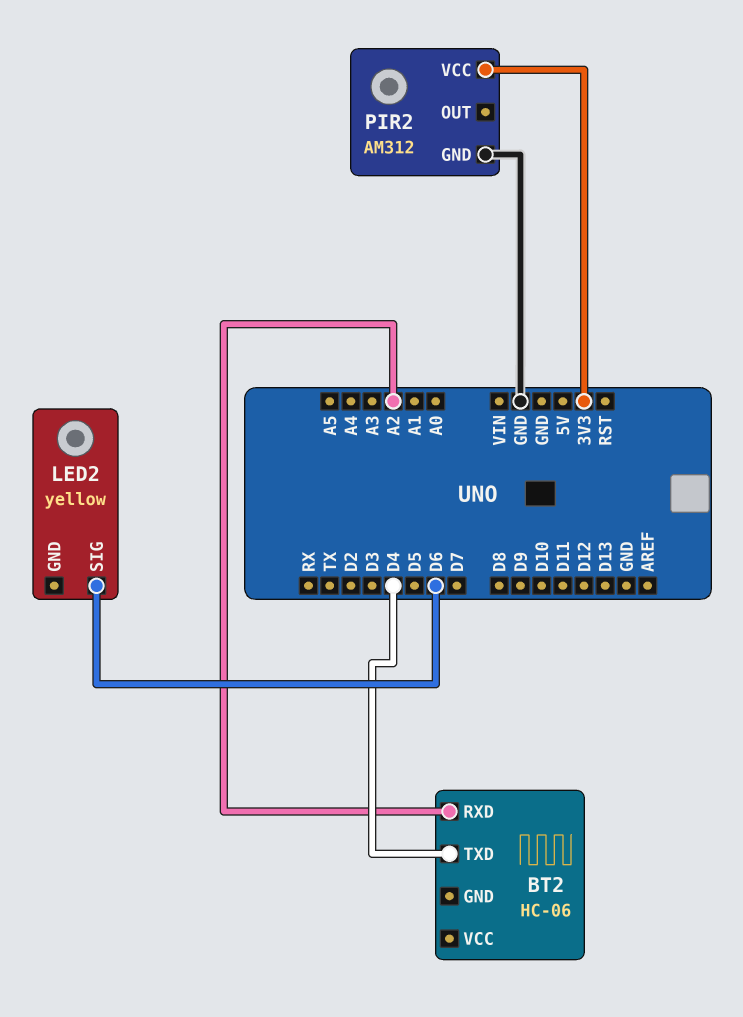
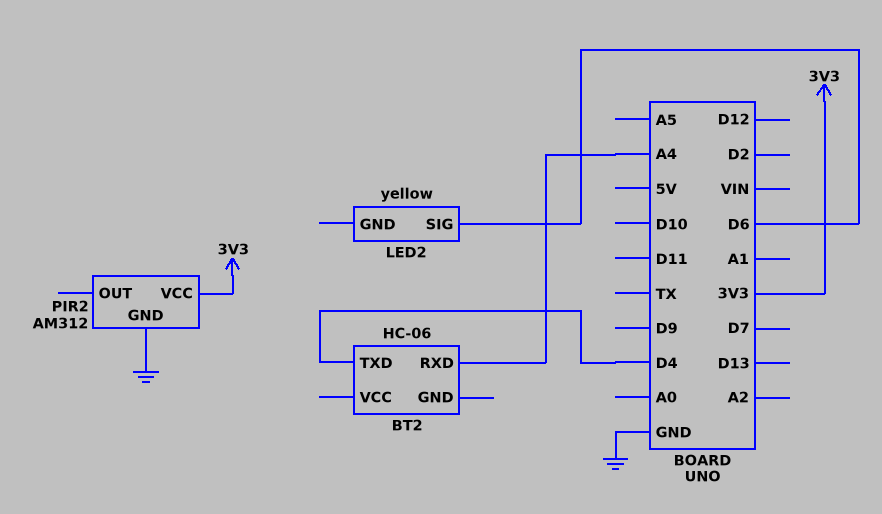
BT2 pin RXD: A2 -> A4

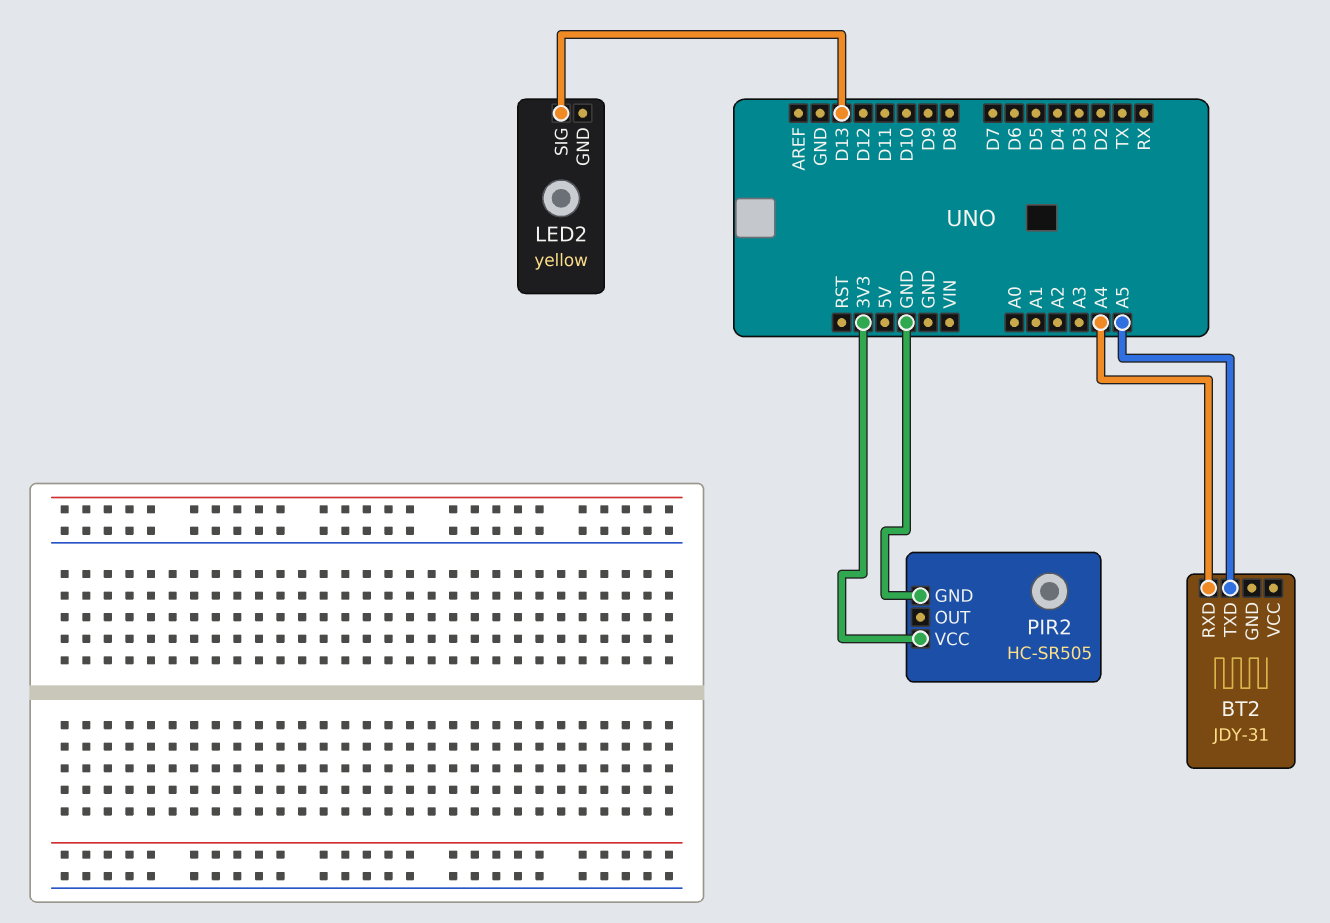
BT2: HC-06 -> JDY-31
BT2 pin TXD: D4 -> A5
LED2 pin SIG: D6 -> D13
PIR2: AM312 -> HC-SR505

